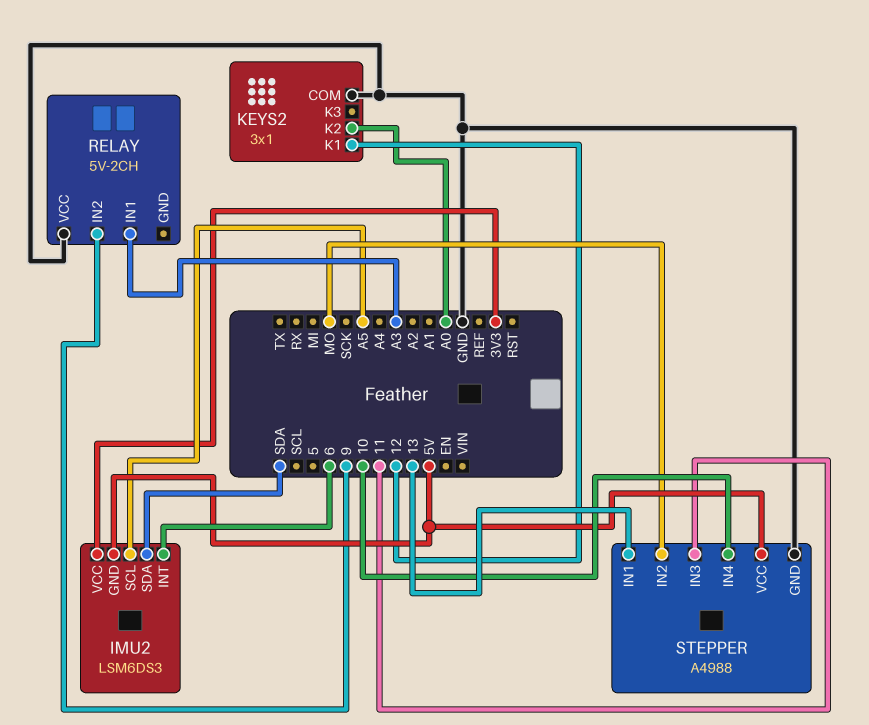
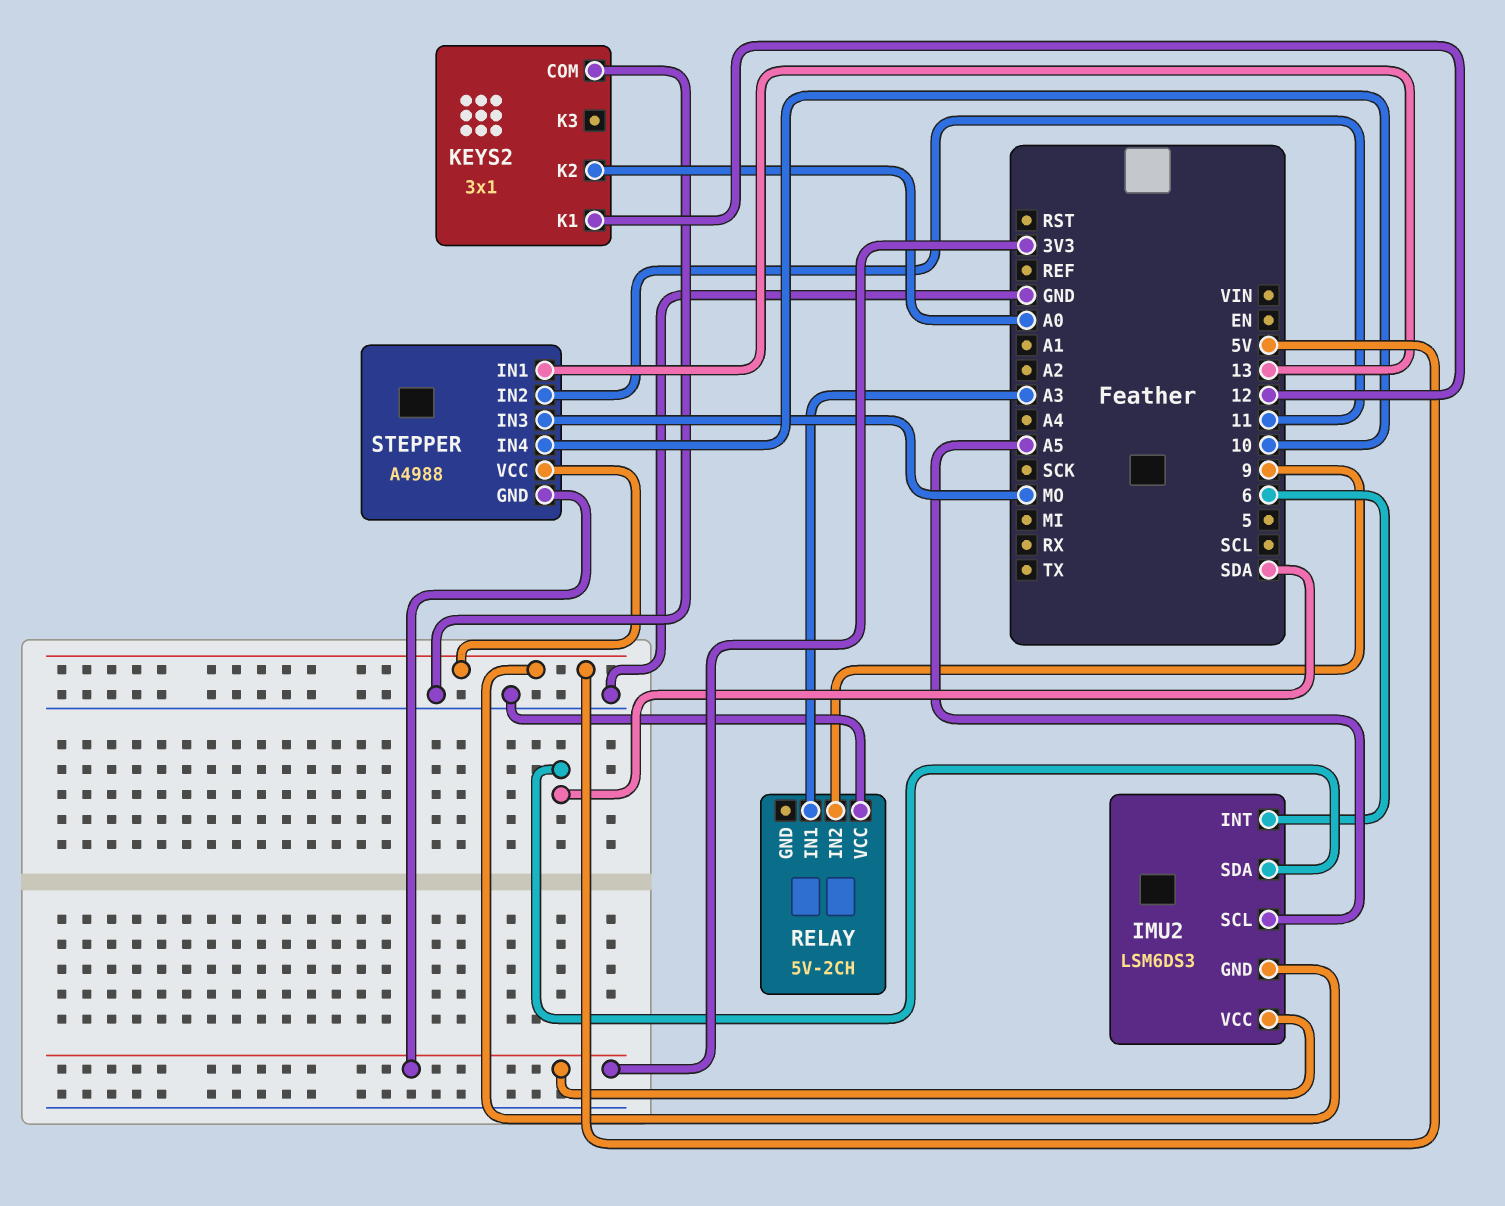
STEPPER pin GND: GND -> 3V3
STEPPER pin IN2: MO -> 11
STEPPER pin IN3: 11 -> MO

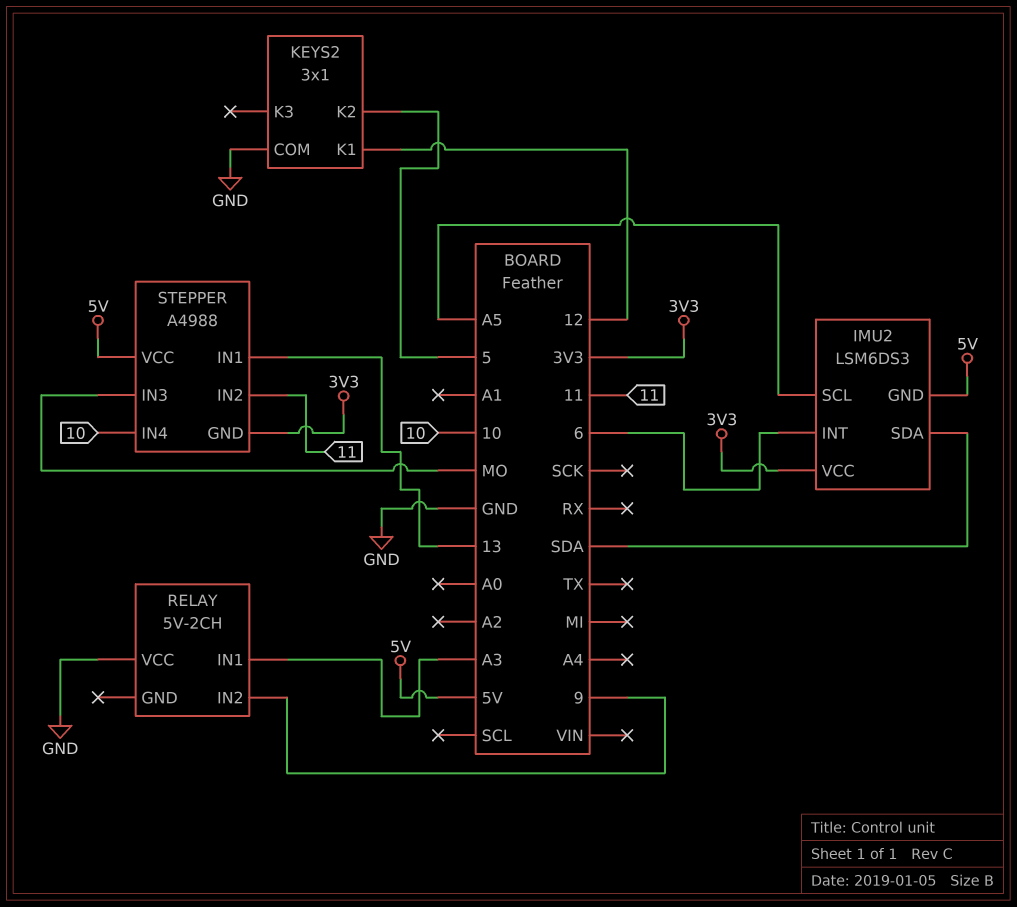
KEYS2 pin K2: A0 -> 5

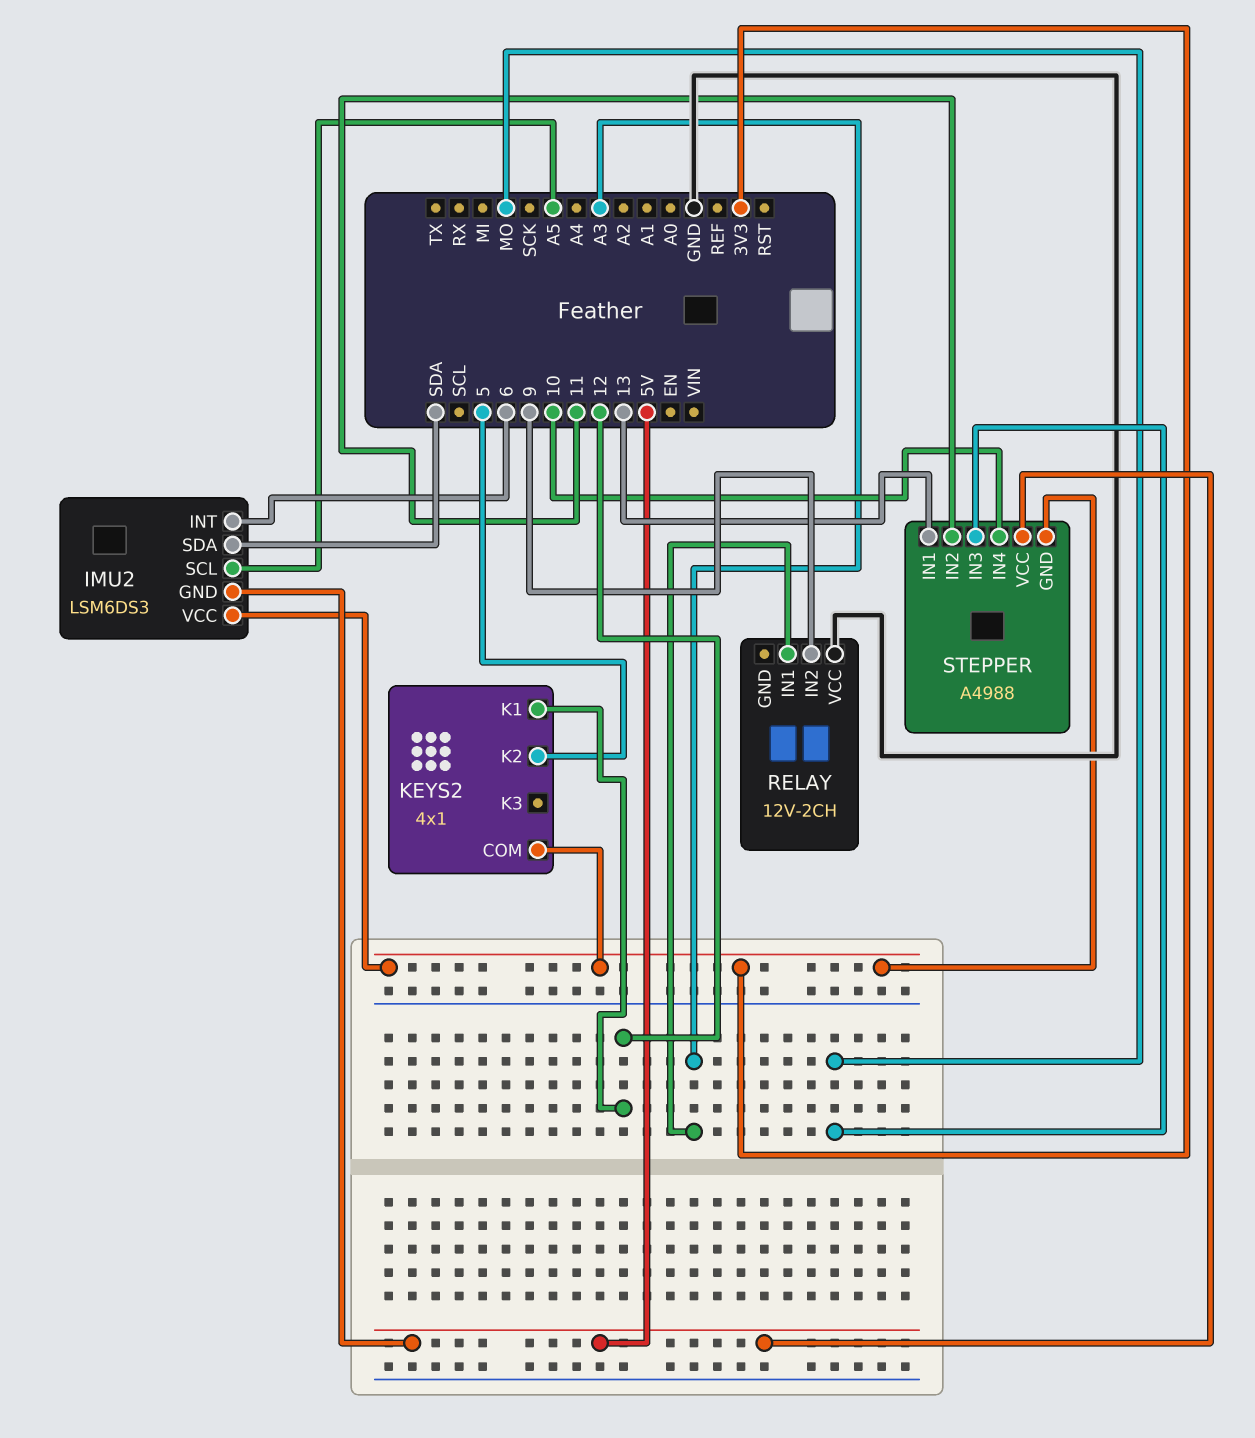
KEYS2: 3x1 -> 4x1
KEYS2 pin COM: GND -> 3V3
RELAY: 5V-2CH -> 12V-2CH

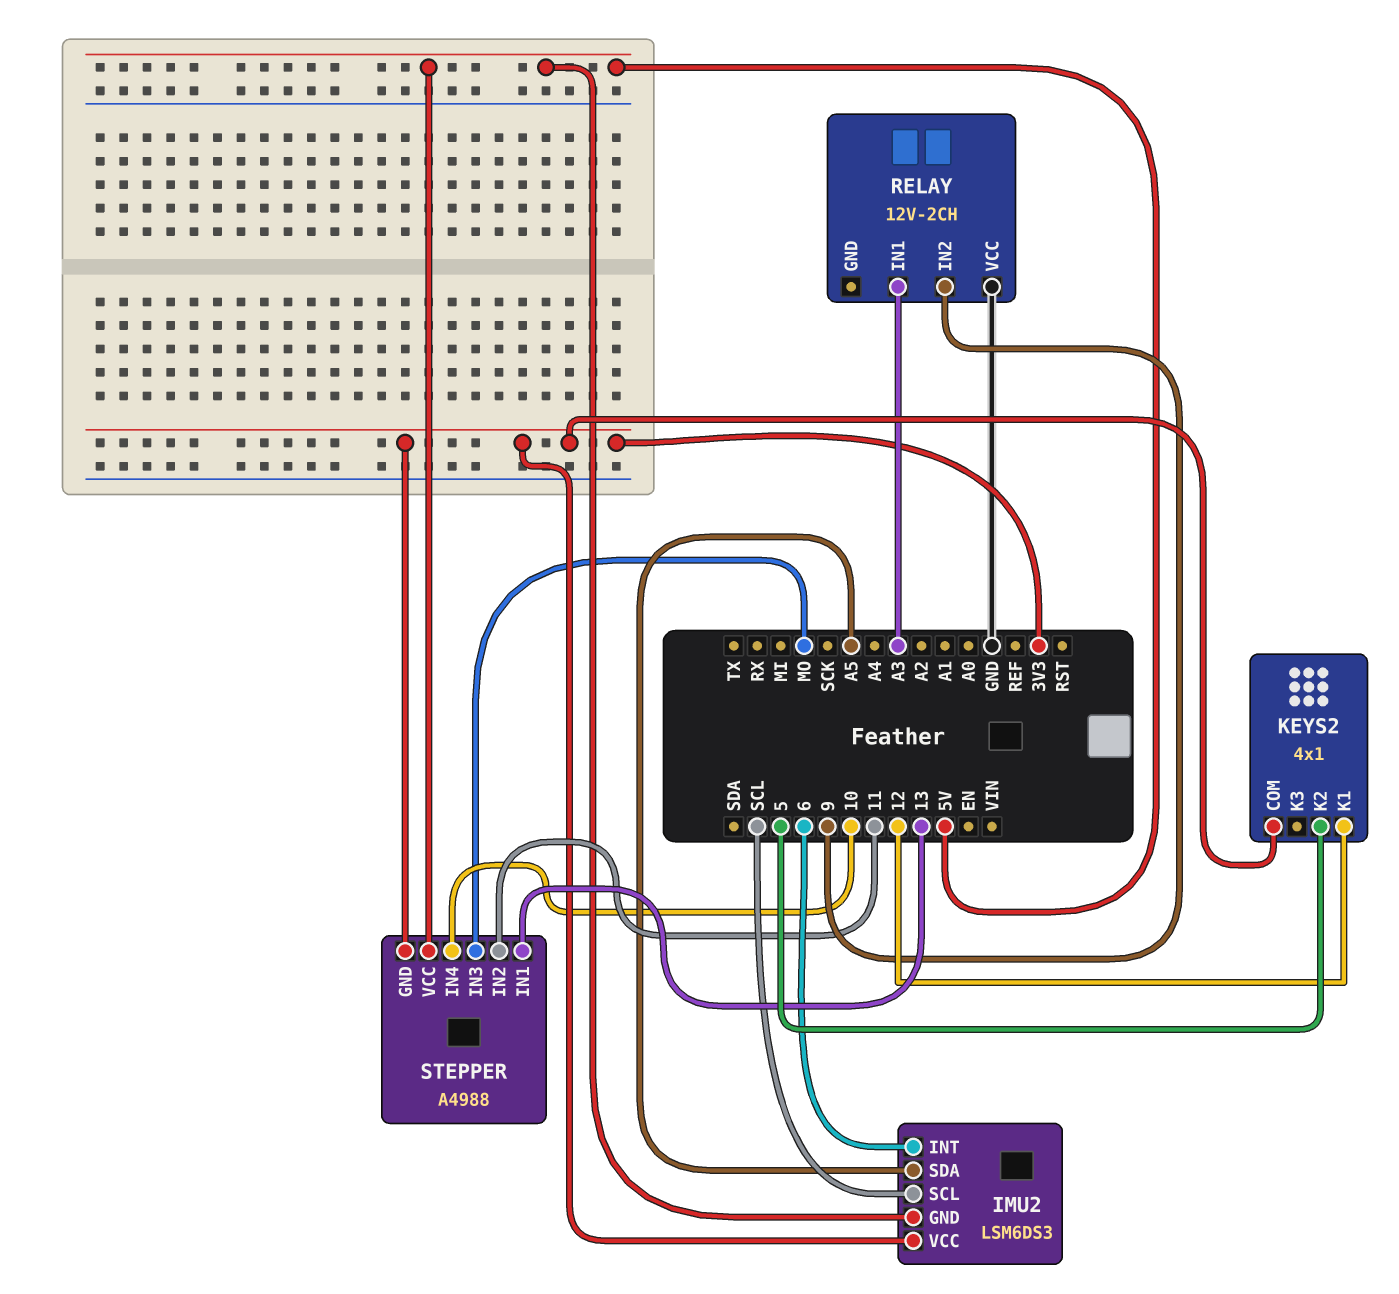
IMU2 pin SCL: A5 -> SCL
IMU2 pin SDA: SDA -> A5

